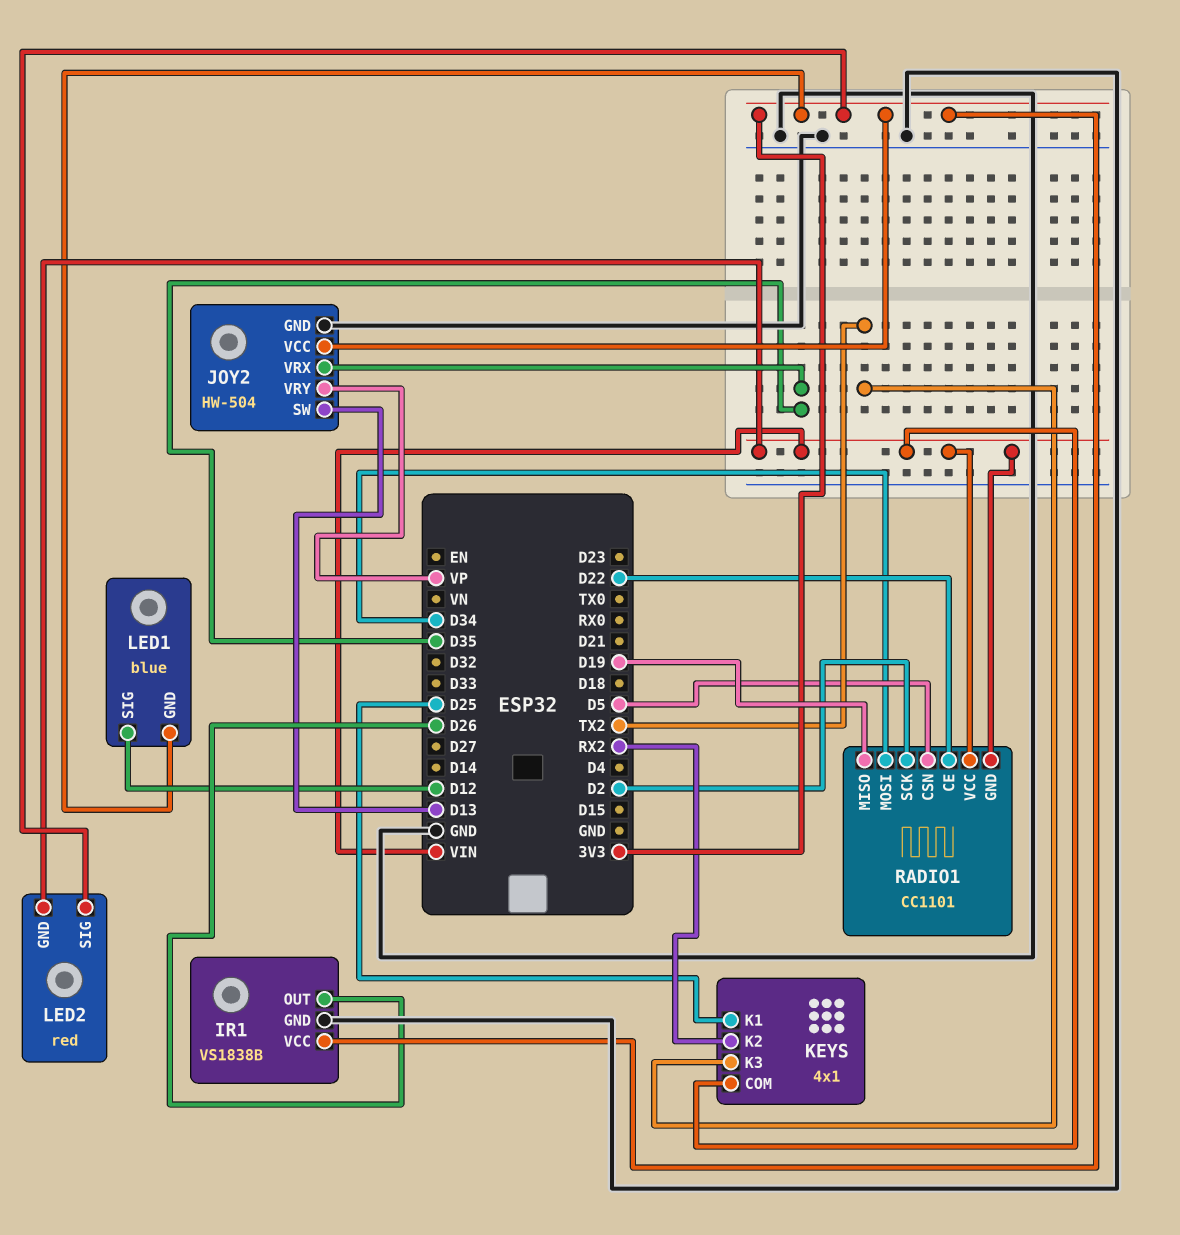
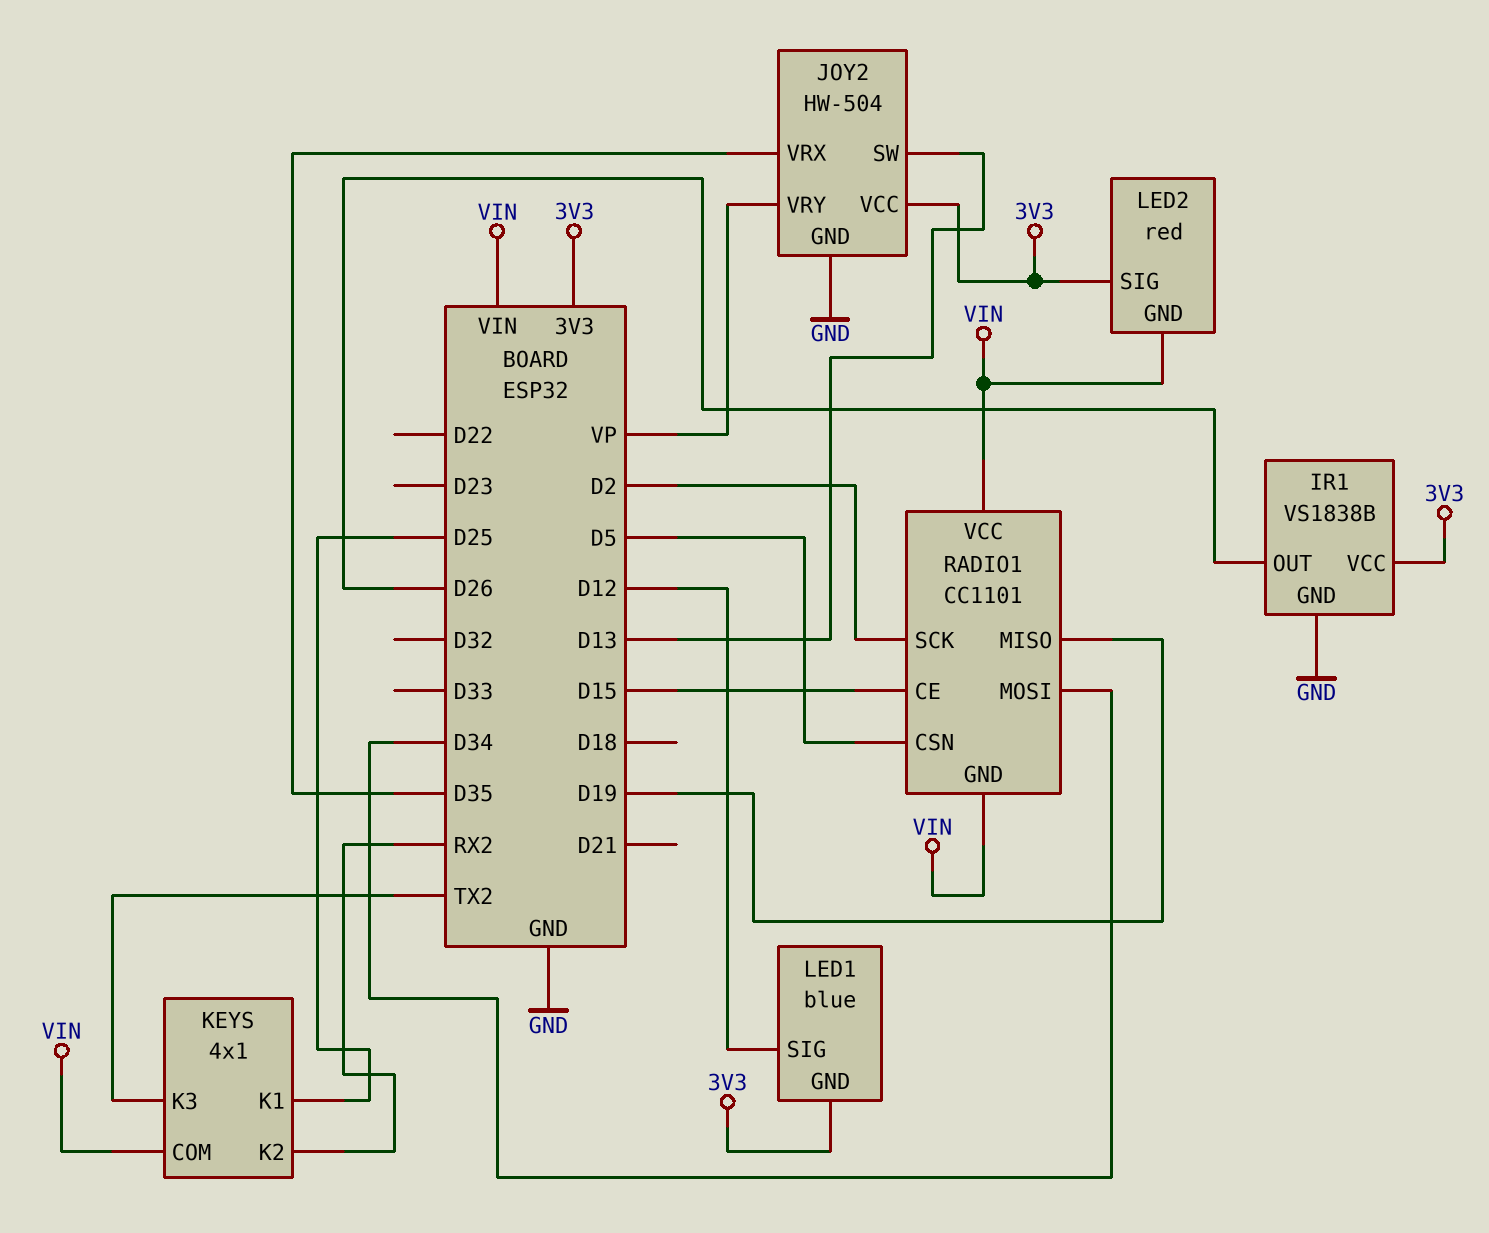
RADIO1 pin CE: D22 -> D15

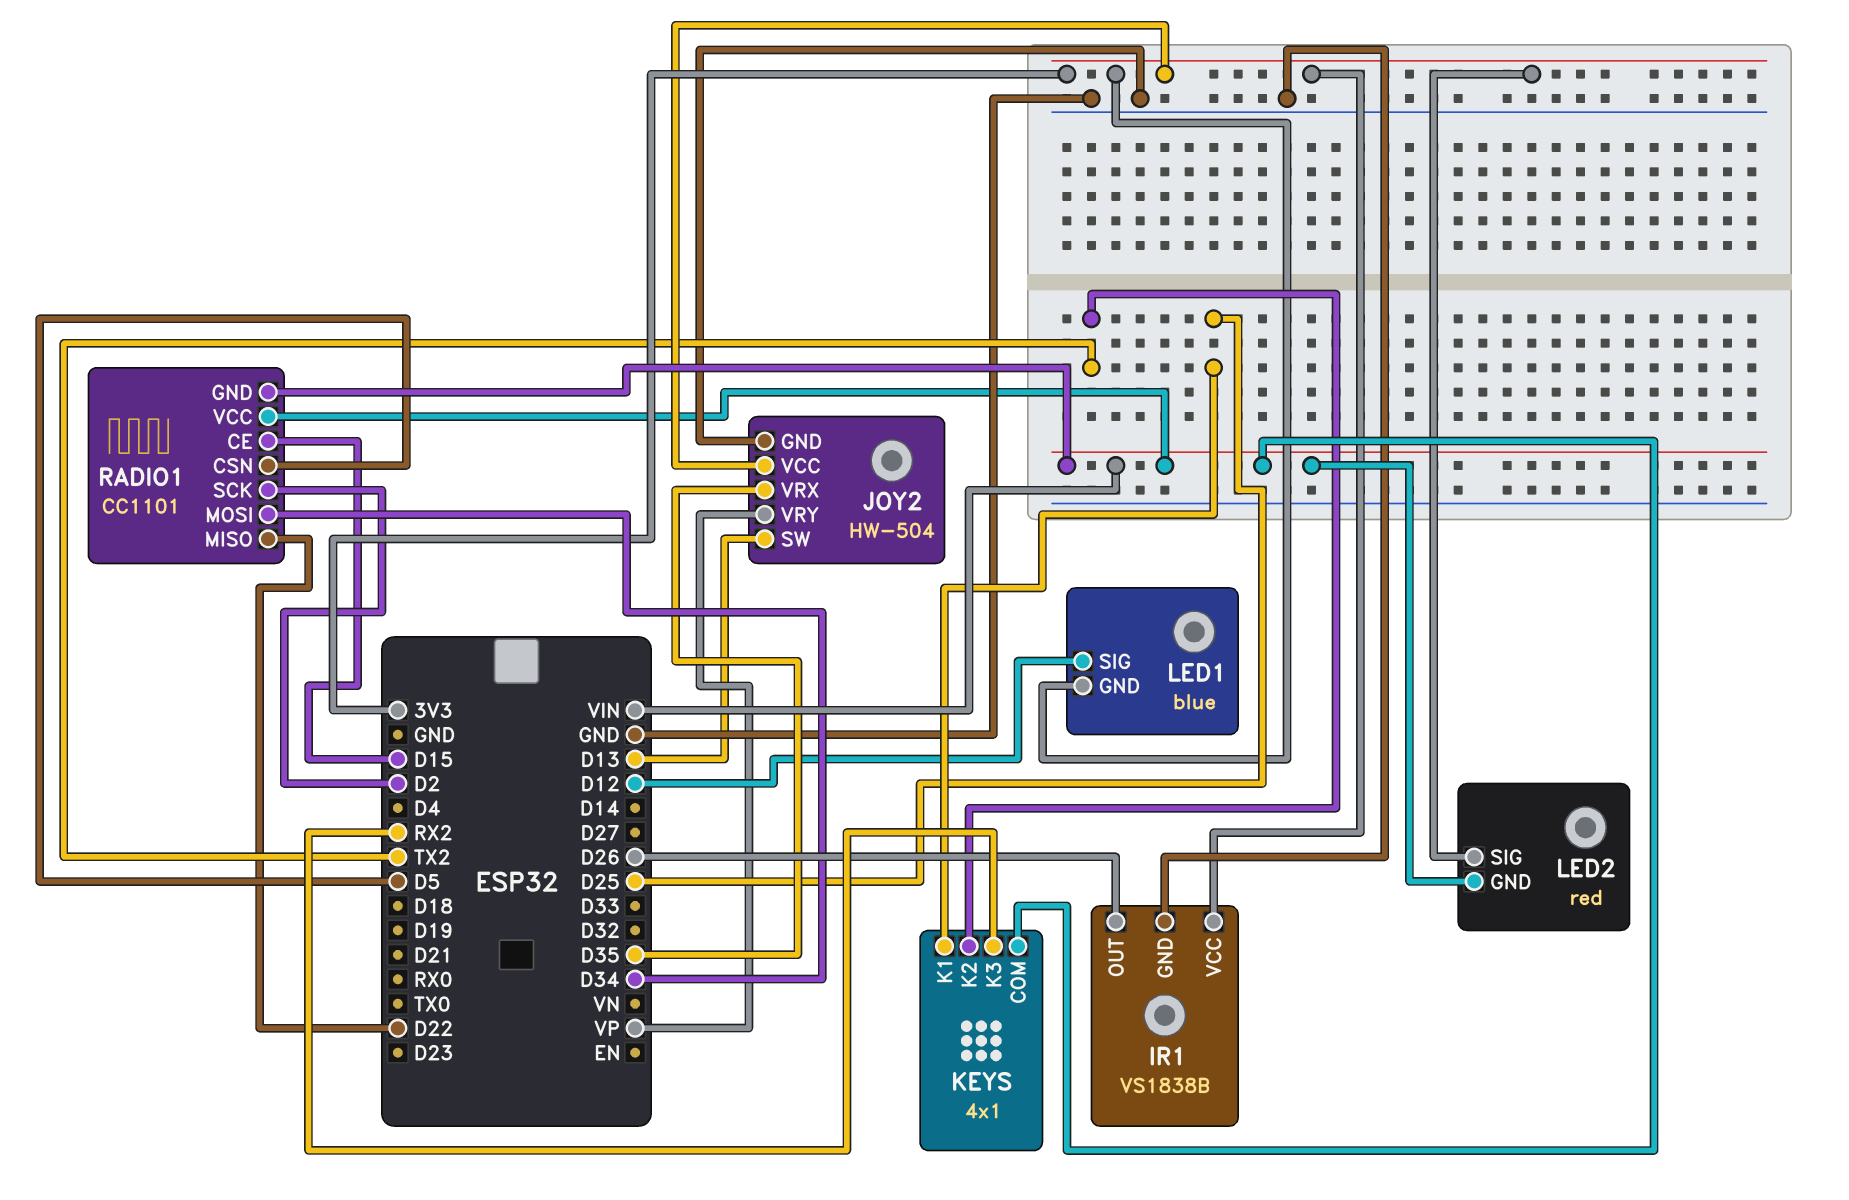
KEYS pin K2: RX2 -> TX2
KEYS pin K3: TX2 -> RX2
RADIO1 pin MISO: D19 -> D22

